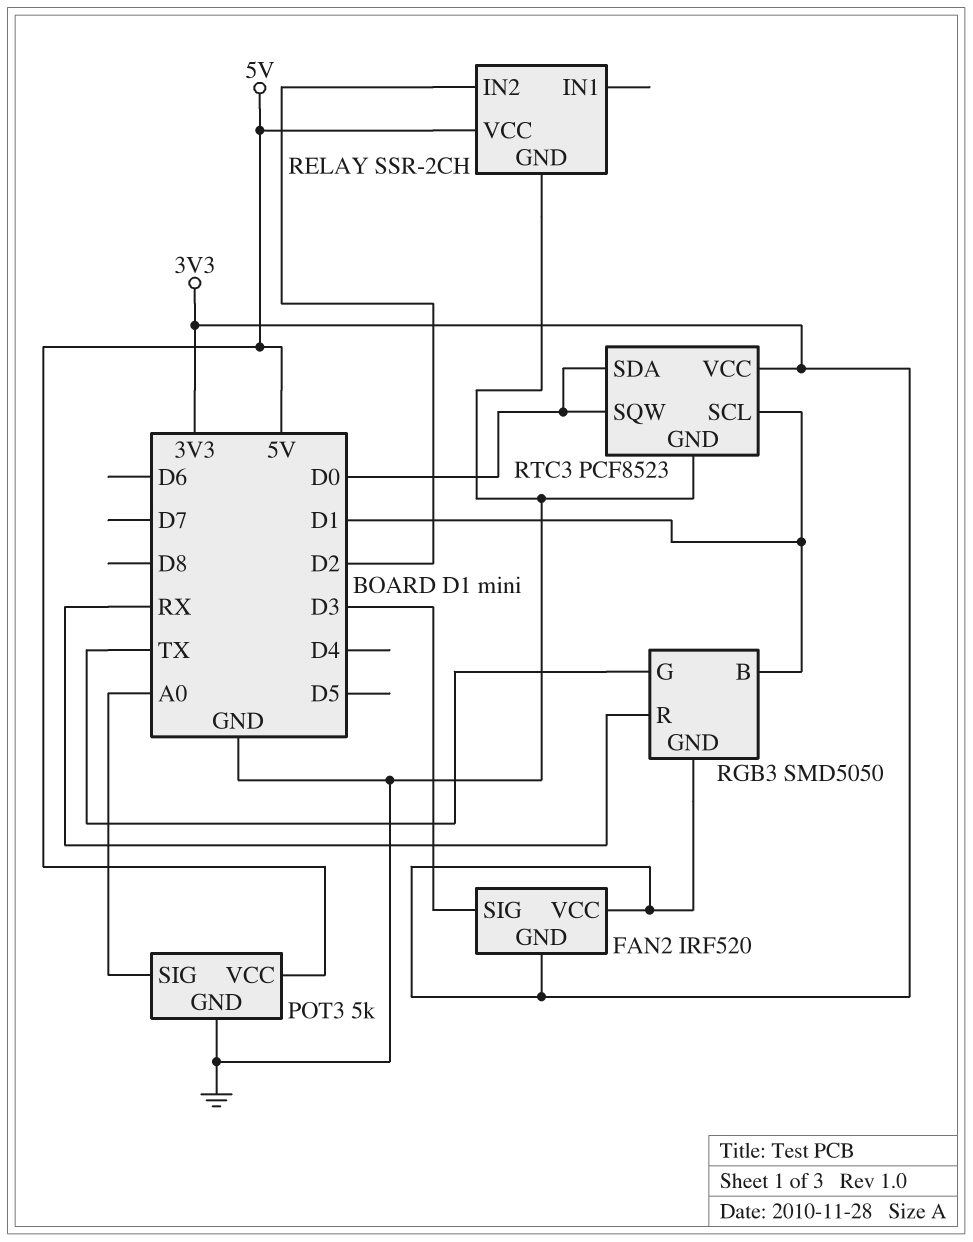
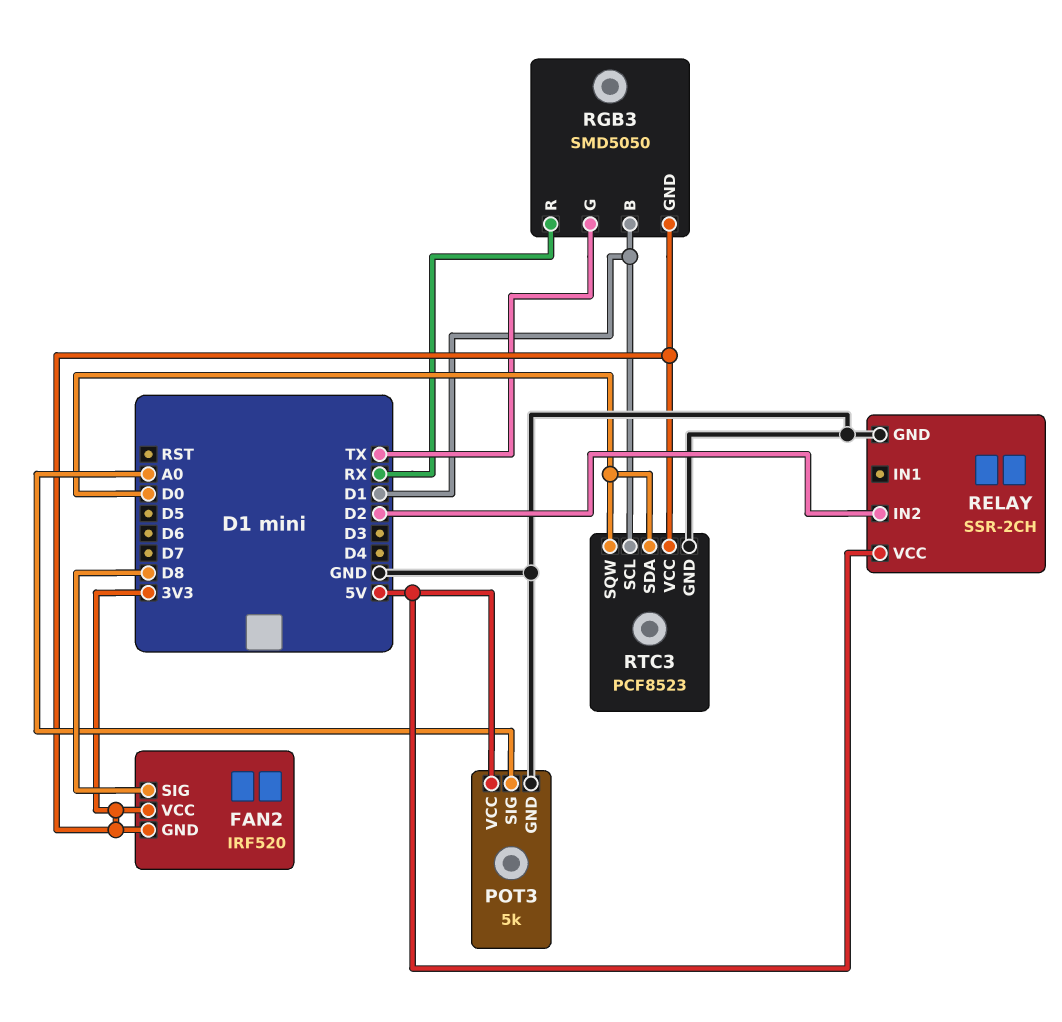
FAN2 pin SIG: D3 -> D8

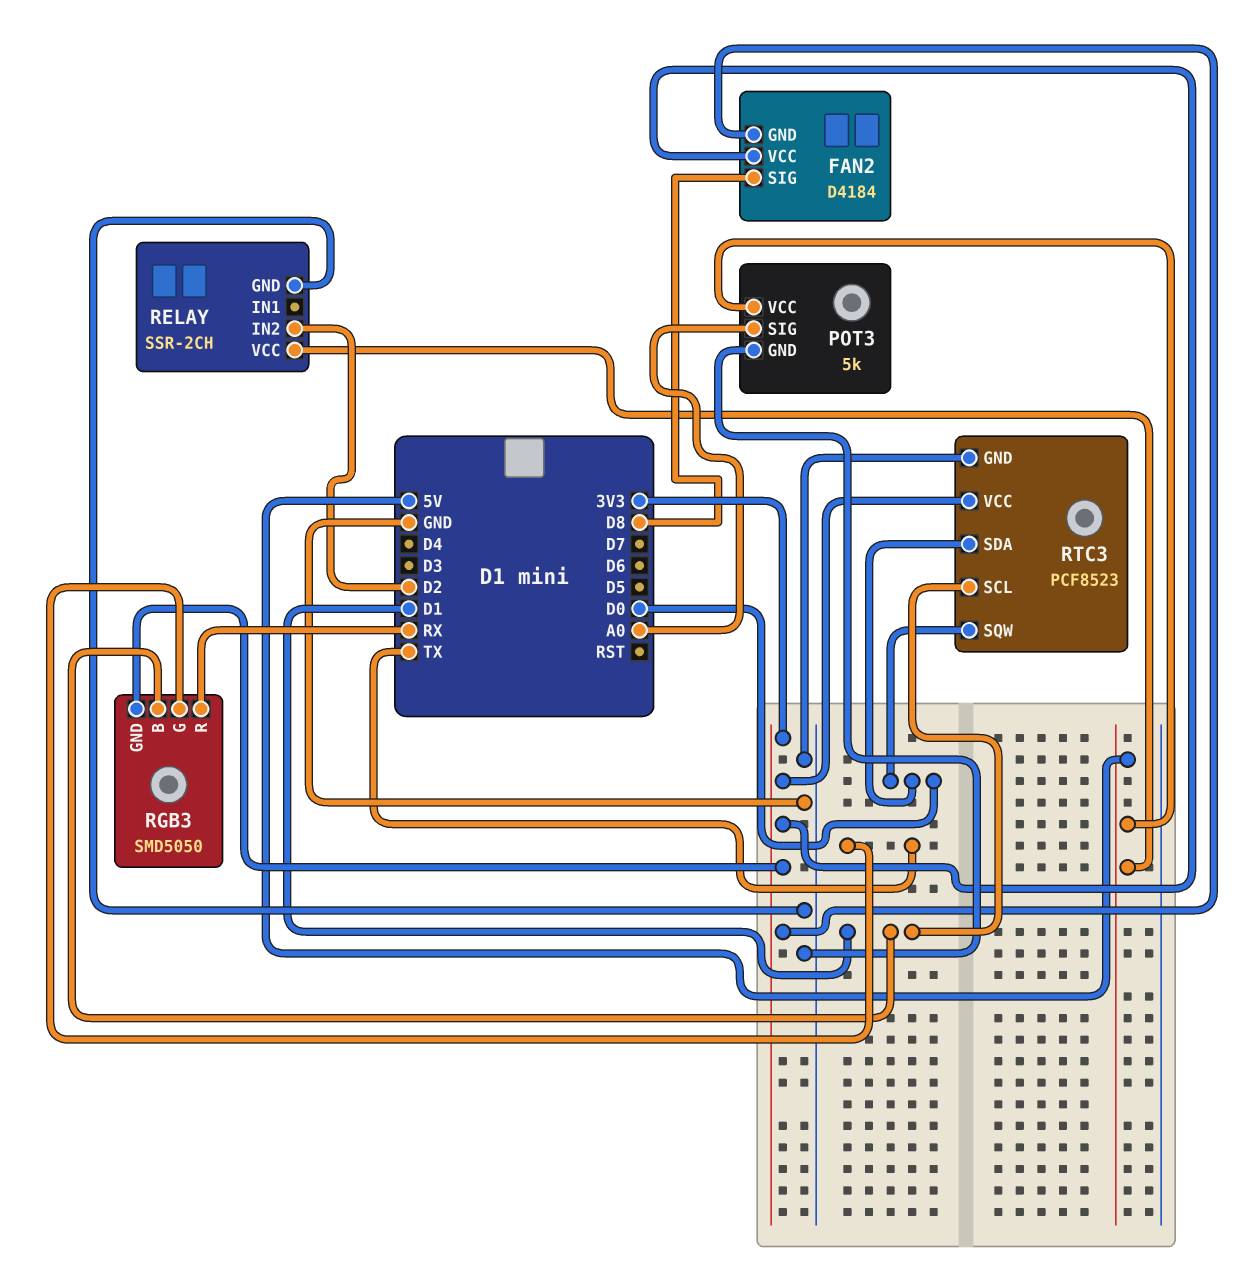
FAN2: IRF520 -> D4184

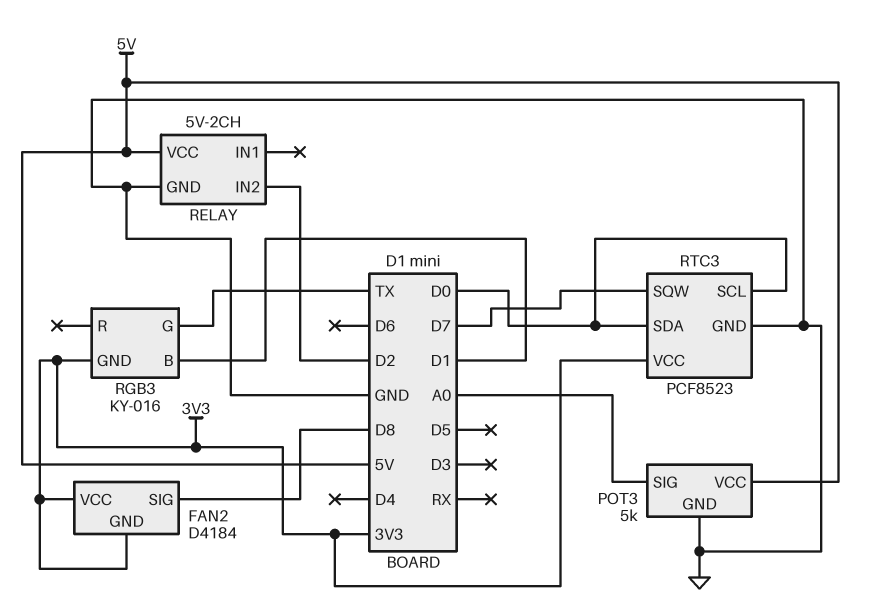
RELAY: SSR-2CH -> 5V-2CH
RGB3: SMD5050 -> KY-016
RGB3 pin R: RX -> none
RTC3 pin SCL: D1 -> D0
RTC3 pin SQW: D0 -> D7

